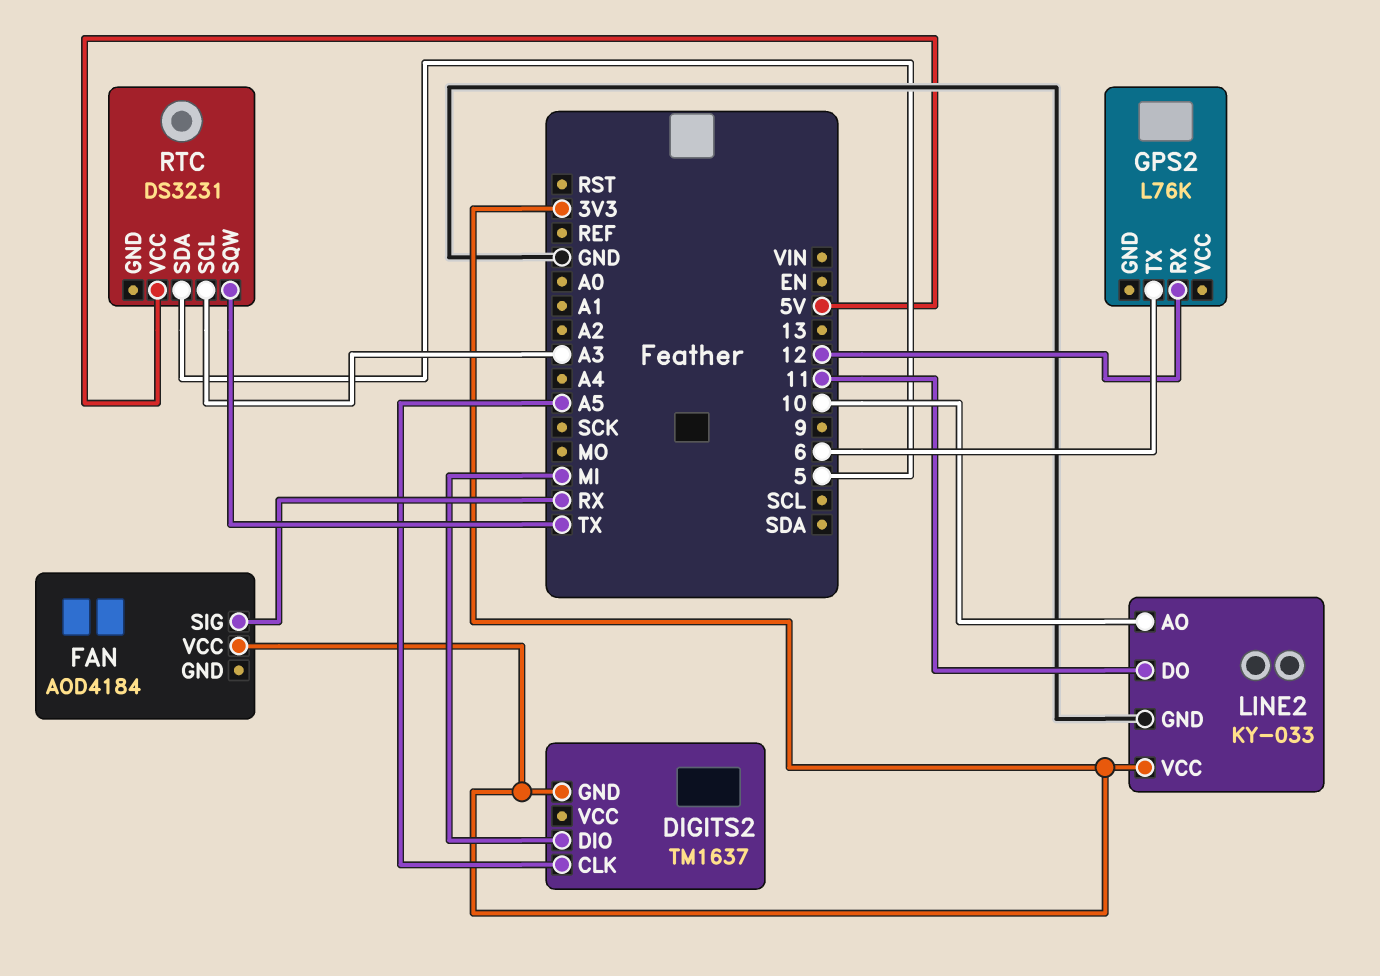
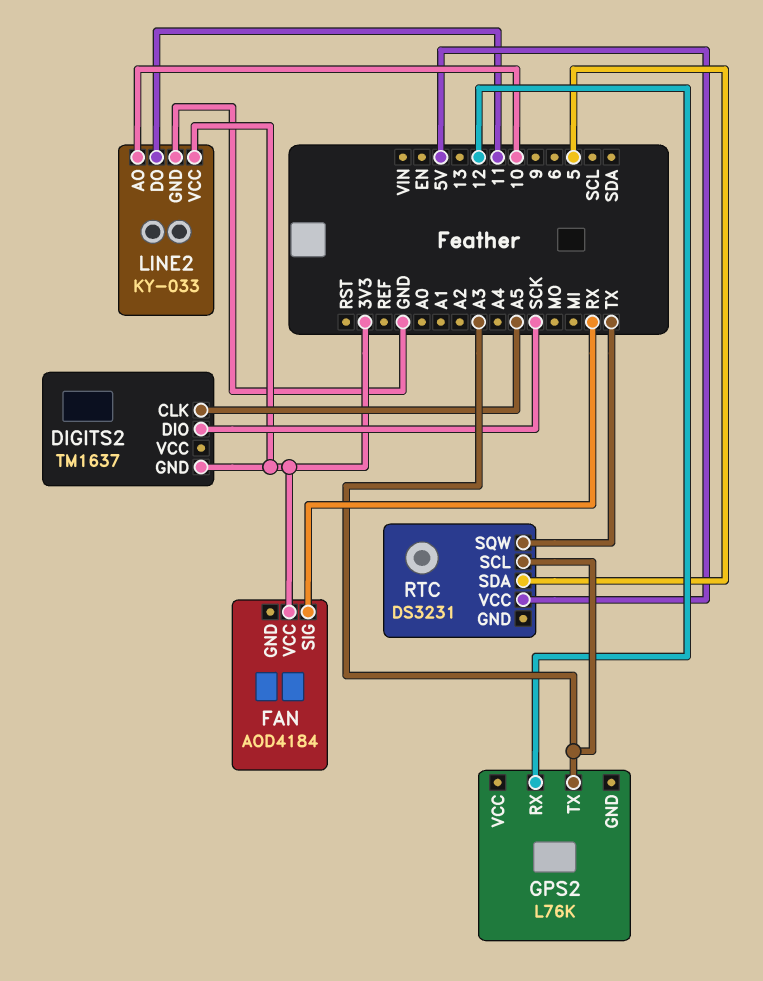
DIGITS2 pin DIO: MI -> SCK
GPS2 pin TX: 6 -> A3

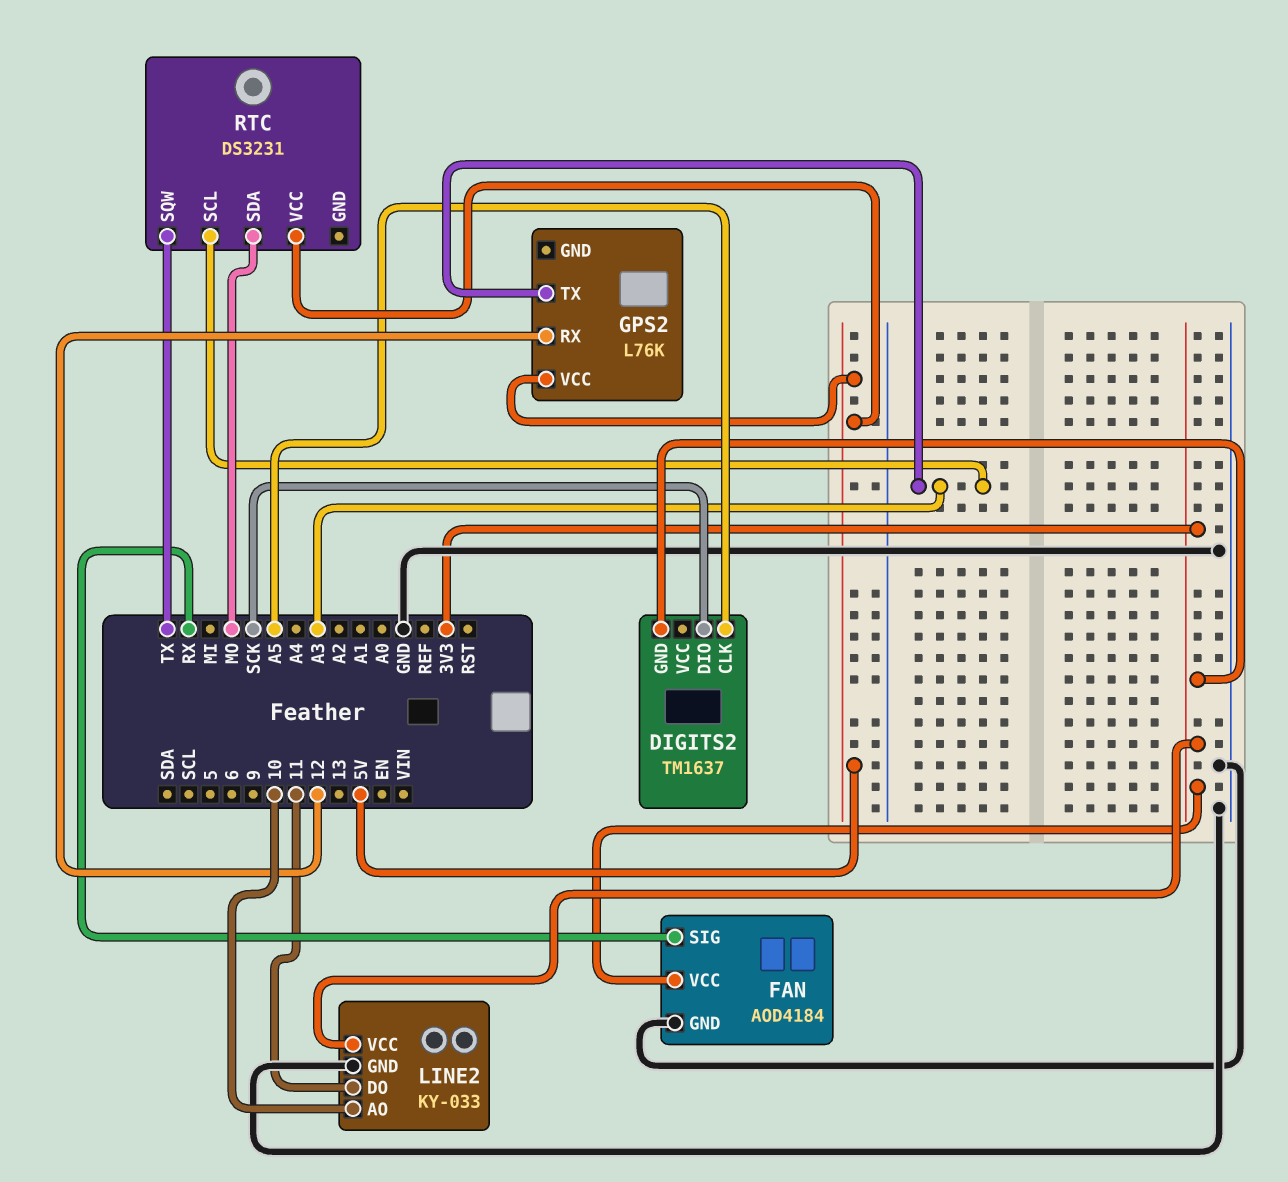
FAN pin GND: none -> GND
GPS2 pin VCC: none -> 5V
RTC pin SDA: 5 -> MO

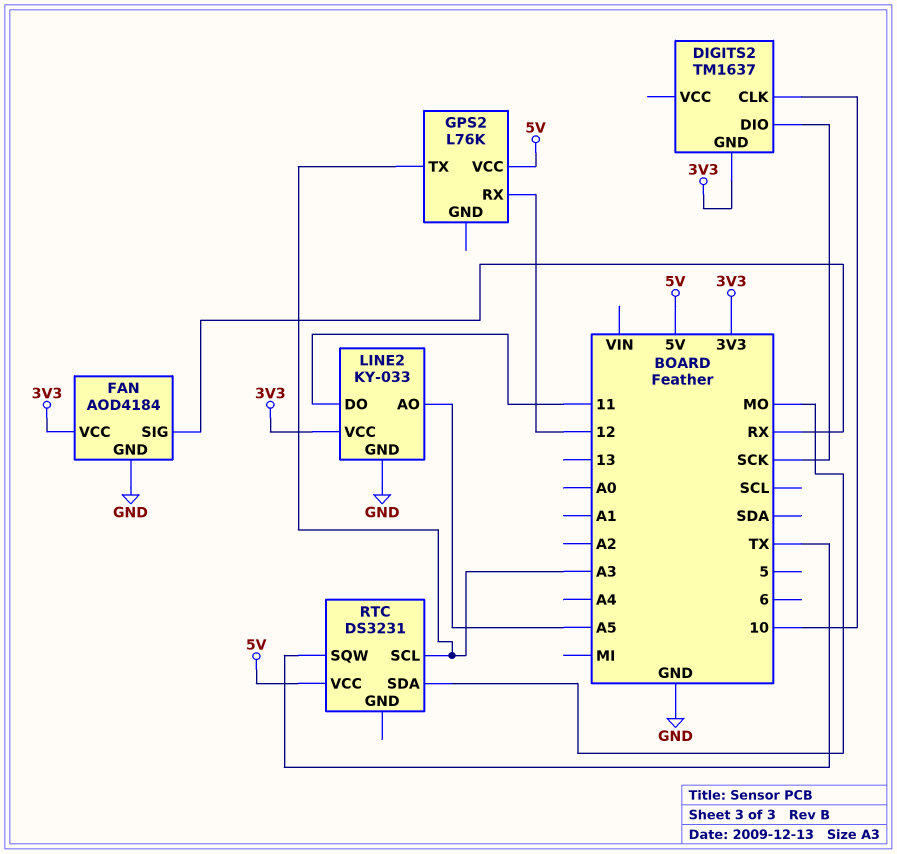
DIGITS2 pin CLK: A5 -> 10
LINE2 pin AO: 10 -> A5

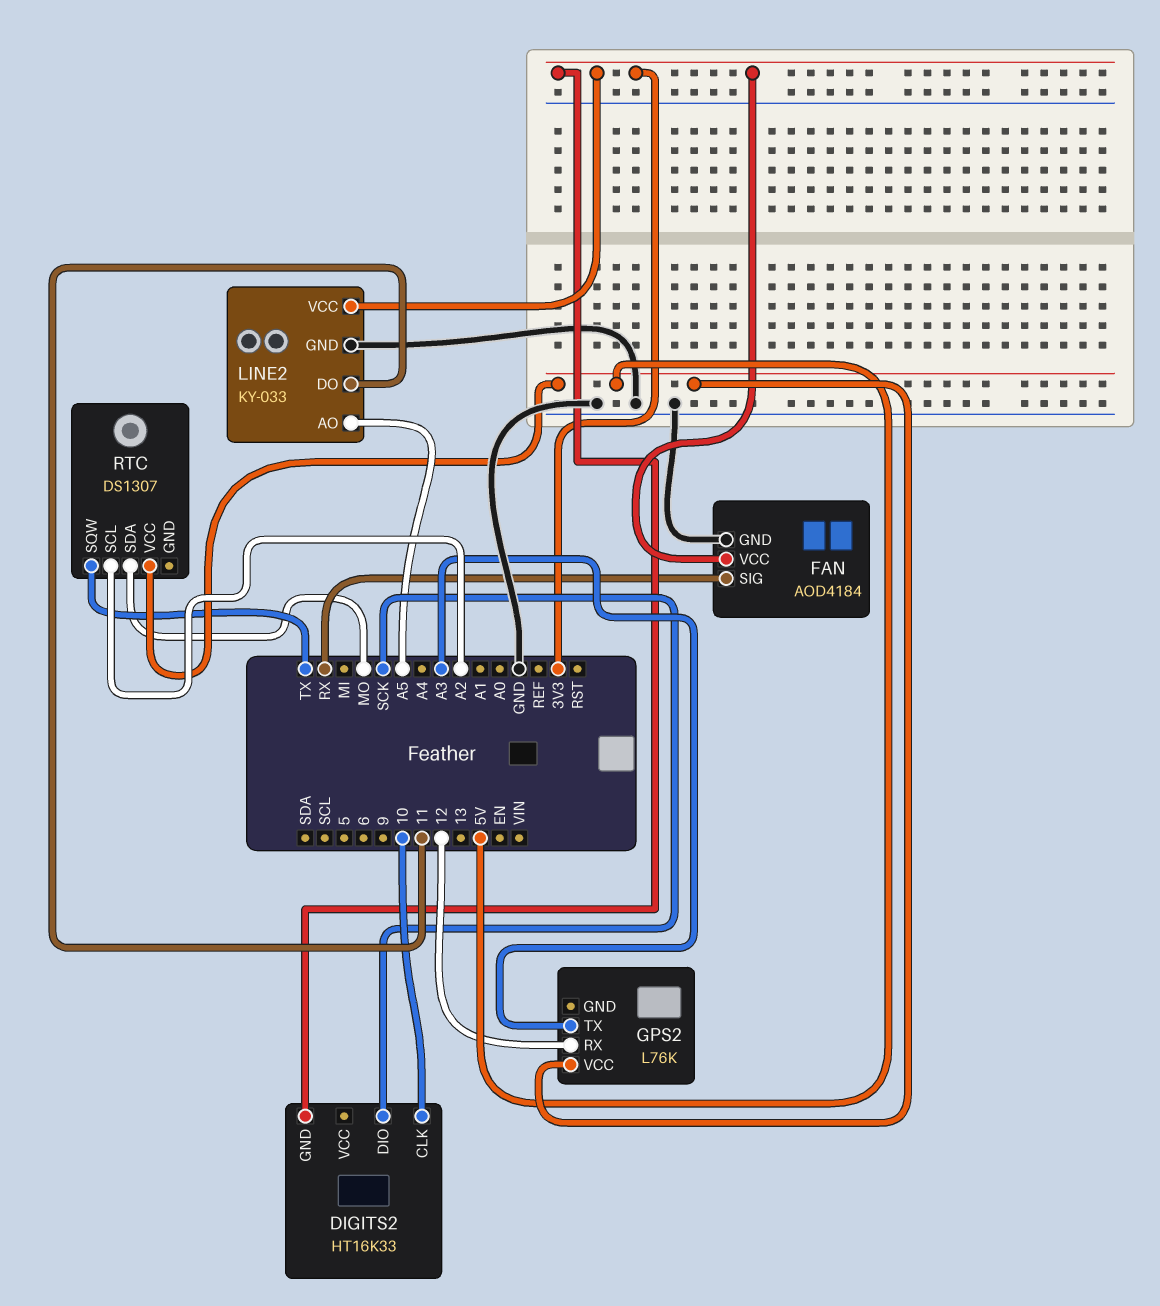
DIGITS2: TM1637 -> HT16K33
RTC: DS3231 -> DS1307
RTC pin SCL: A3 -> A2

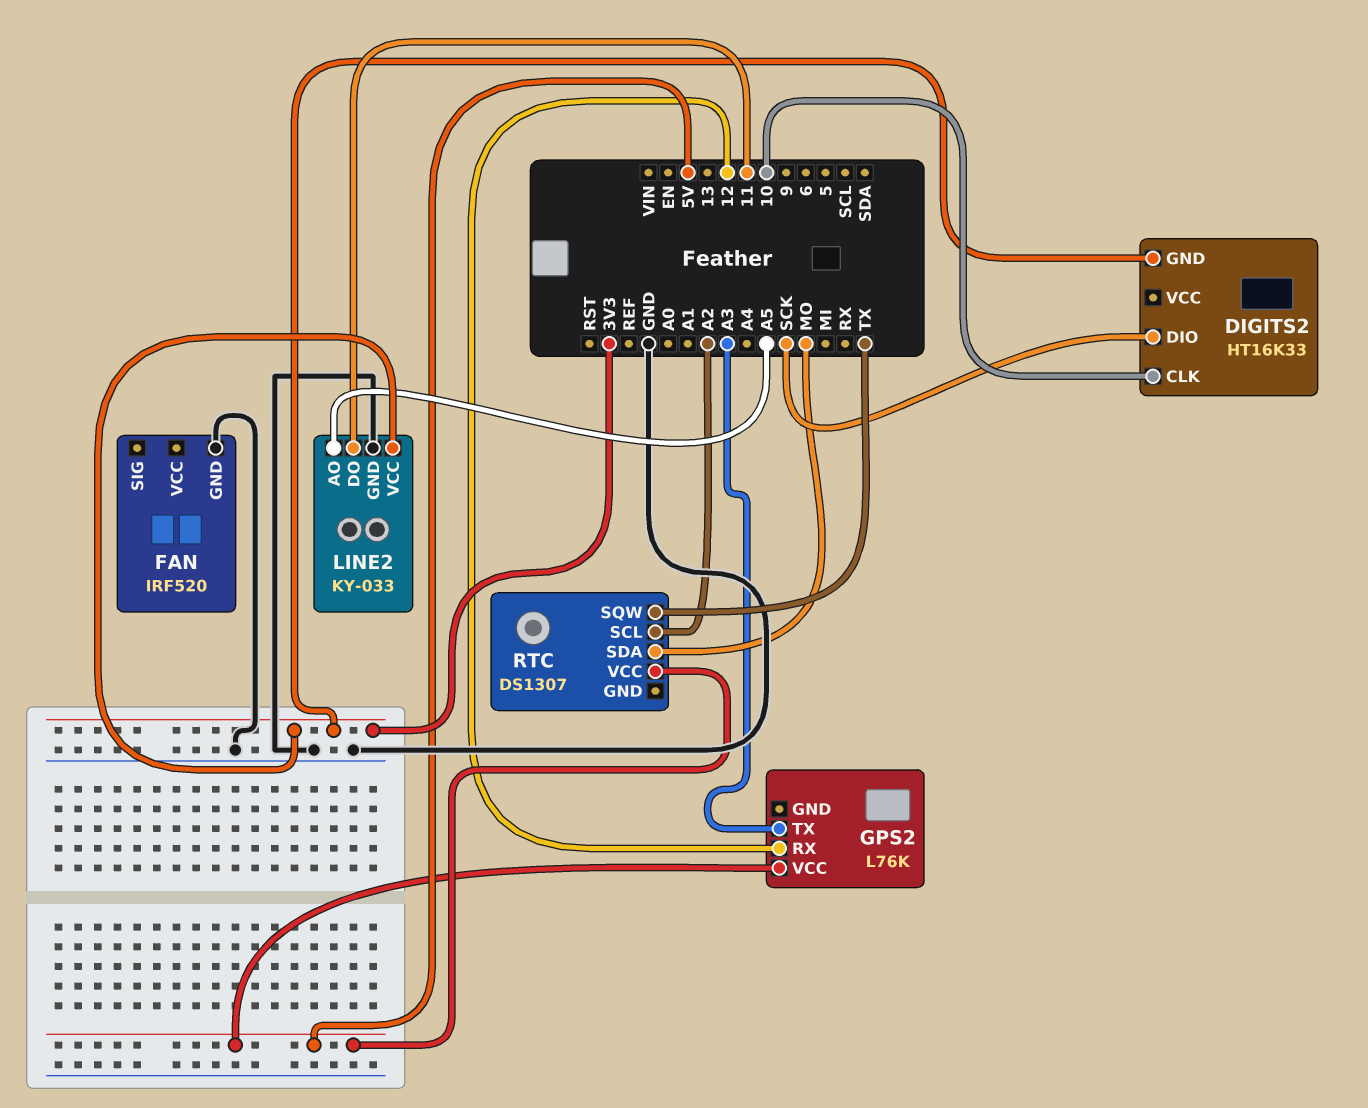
FAN: AOD4184 -> IRF520
FAN pin SIG: RX -> none
FAN pin VCC: 3V3 -> none

